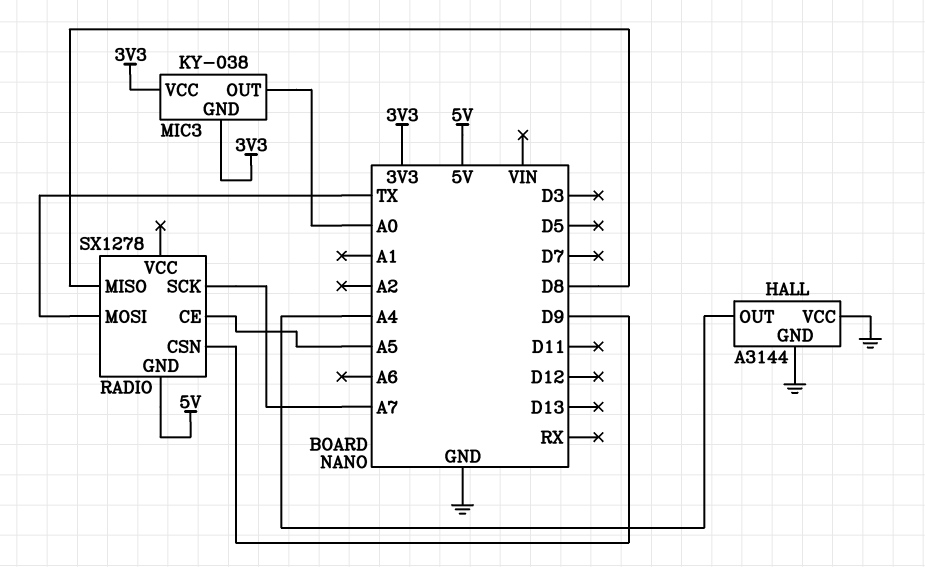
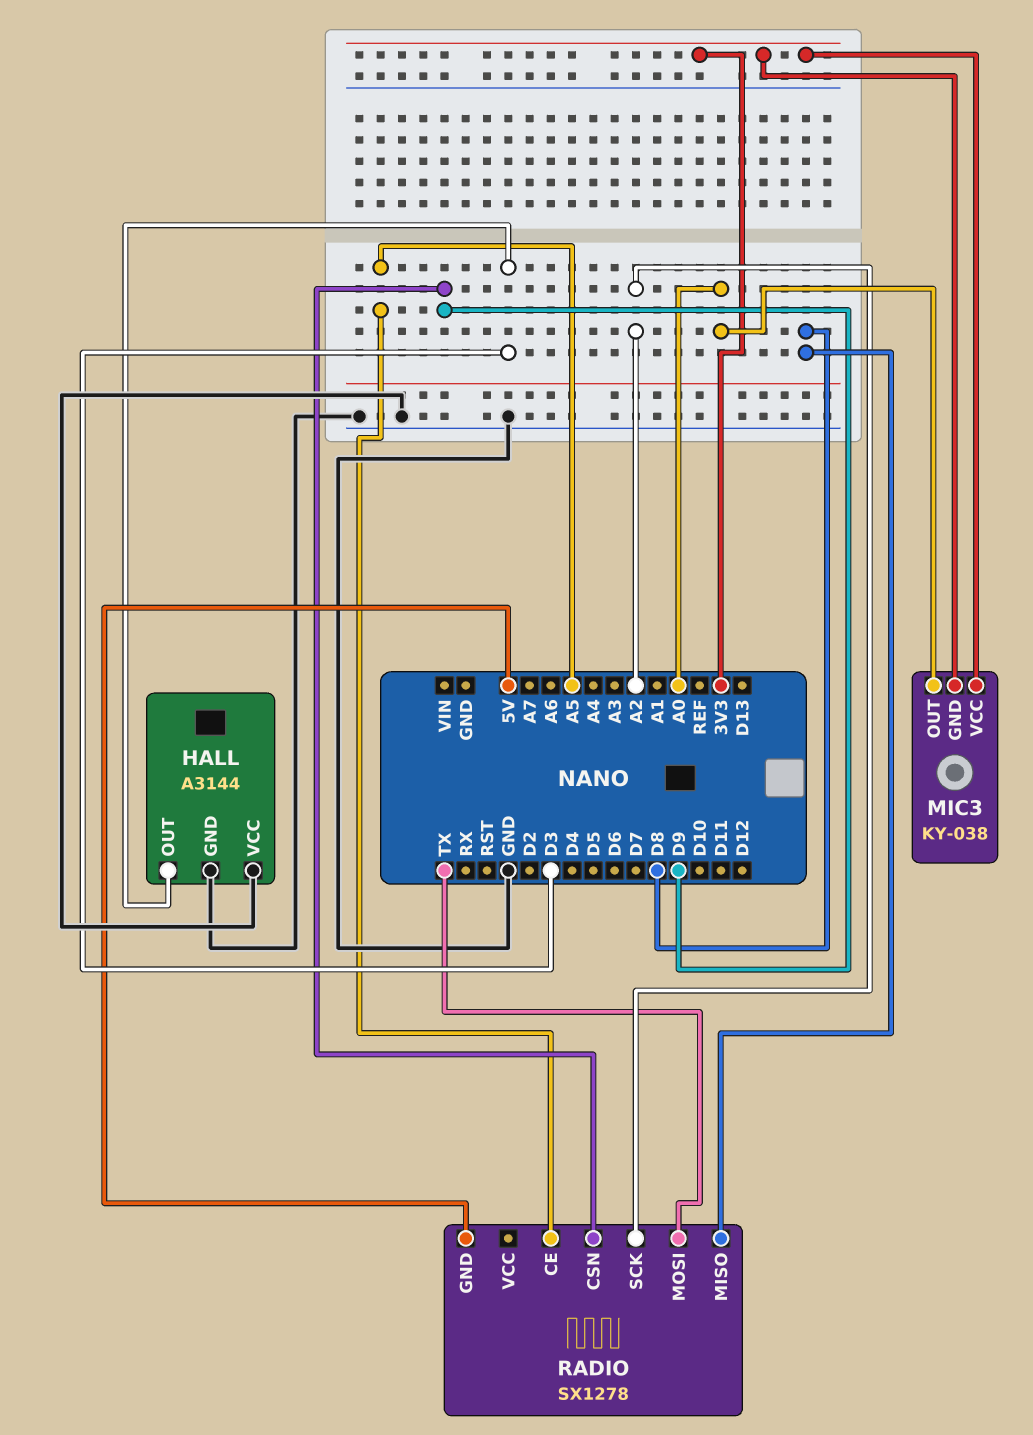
HALL pin OUT: A4 -> D3
RADIO pin SCK: A7 -> A2

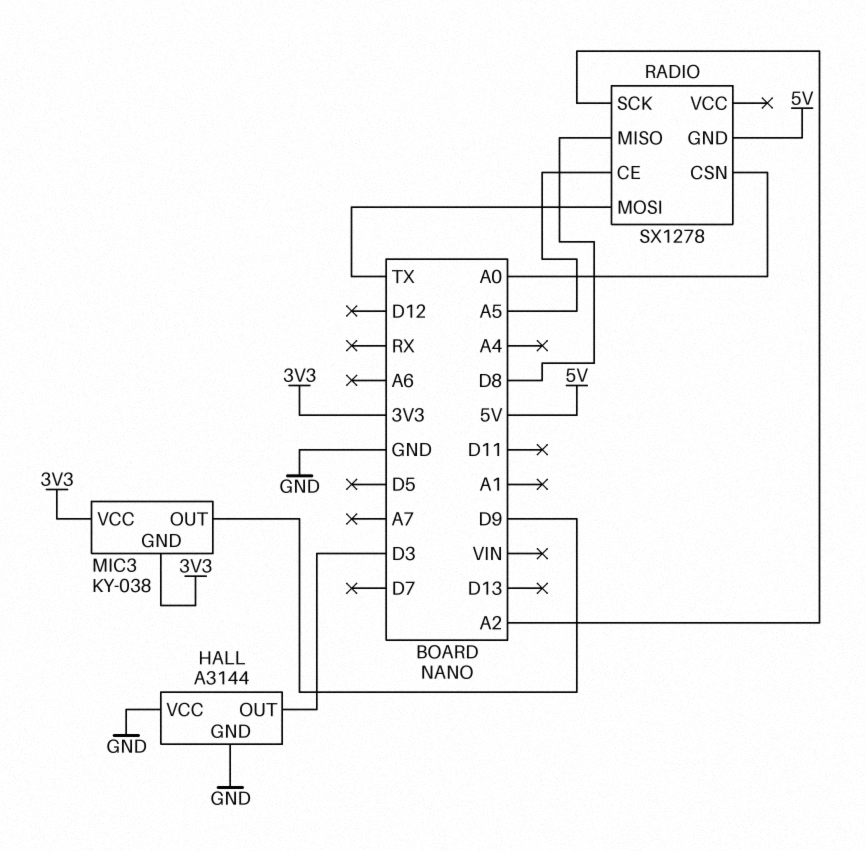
MIC3 pin OUT: A0 -> D9
RADIO pin CSN: D9 -> A0

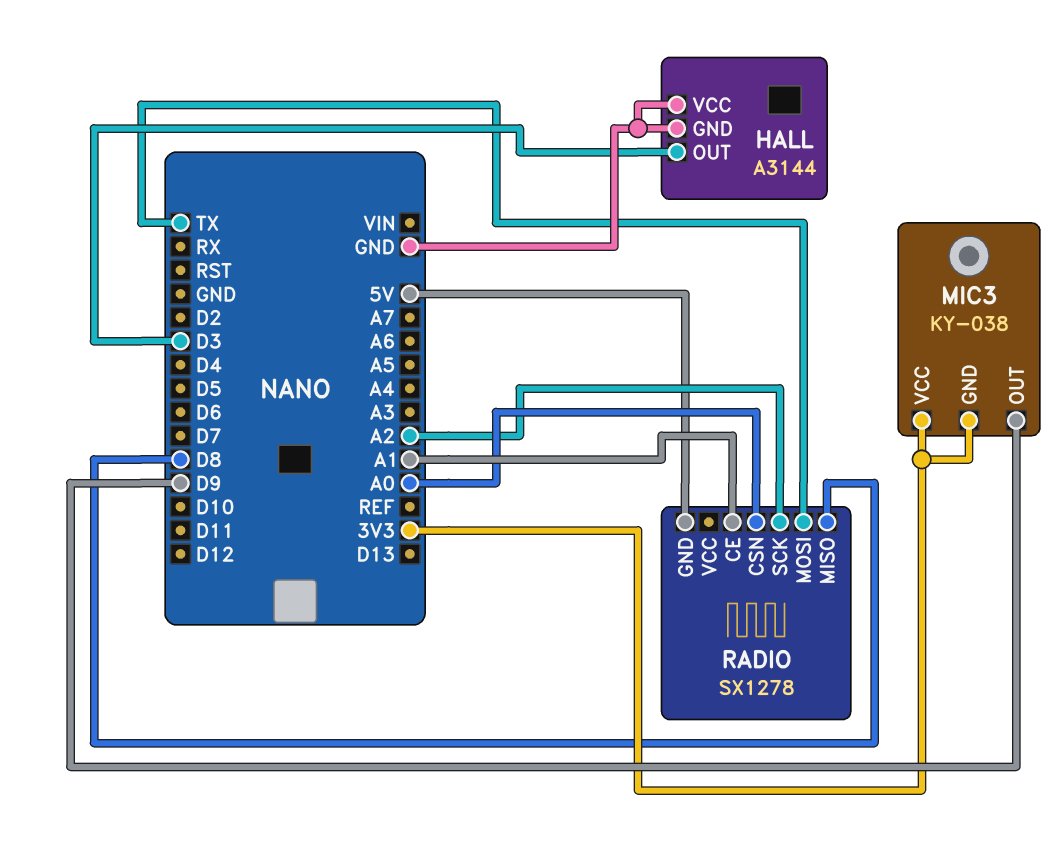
RADIO pin CE: A5 -> A1

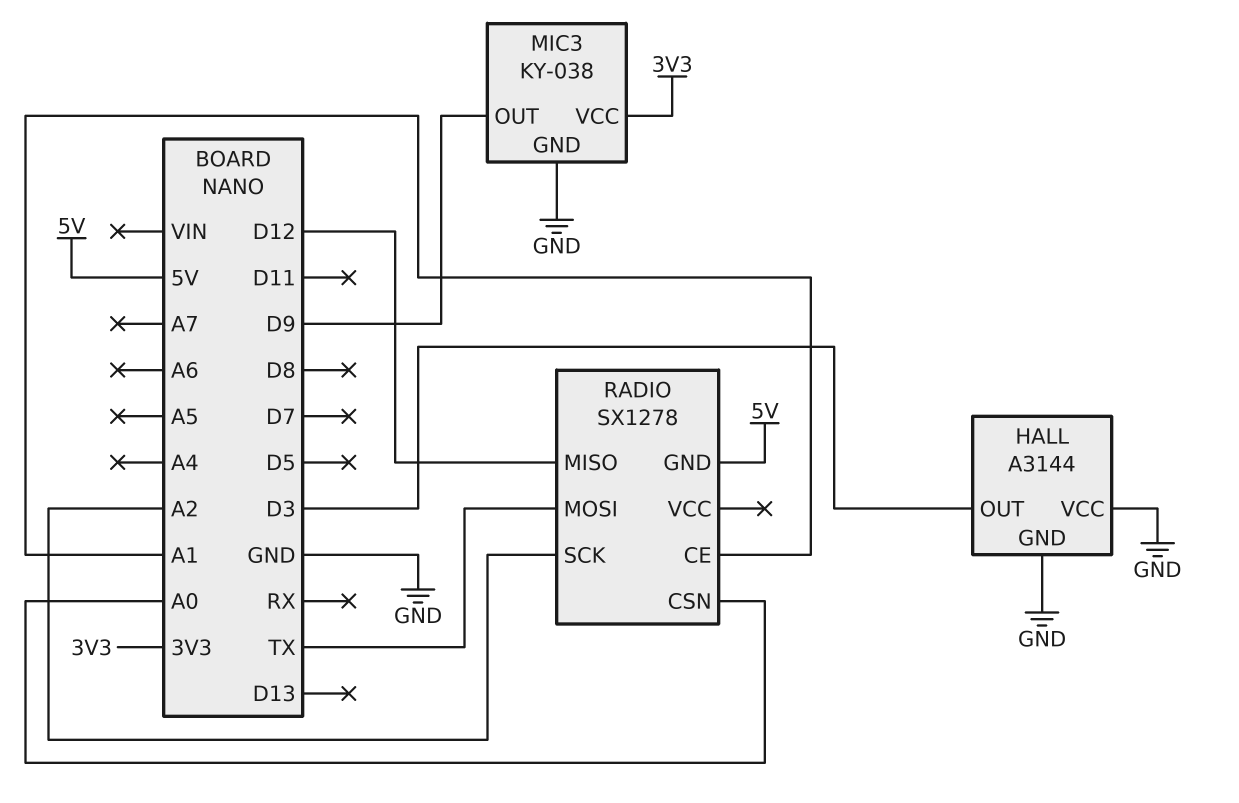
MIC3 pin GND: 3V3 -> GND
RADIO pin MISO: D8 -> D12

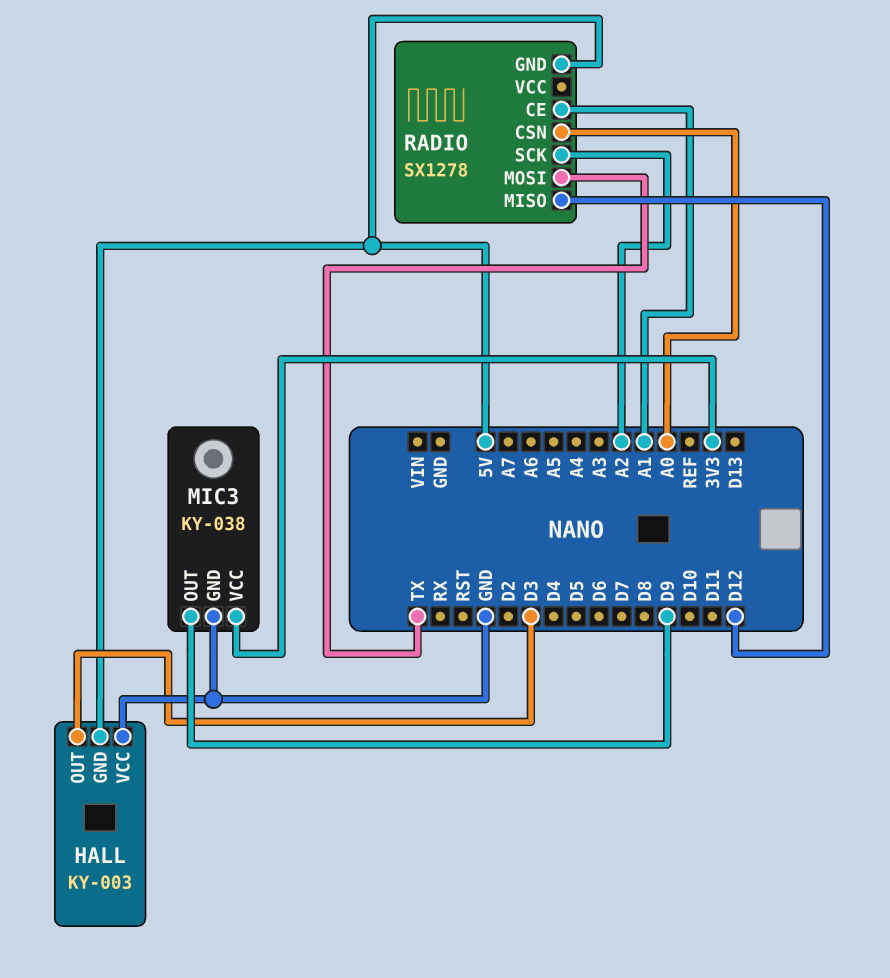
HALL: A3144 -> KY-003
HALL pin GND: GND -> 5V

